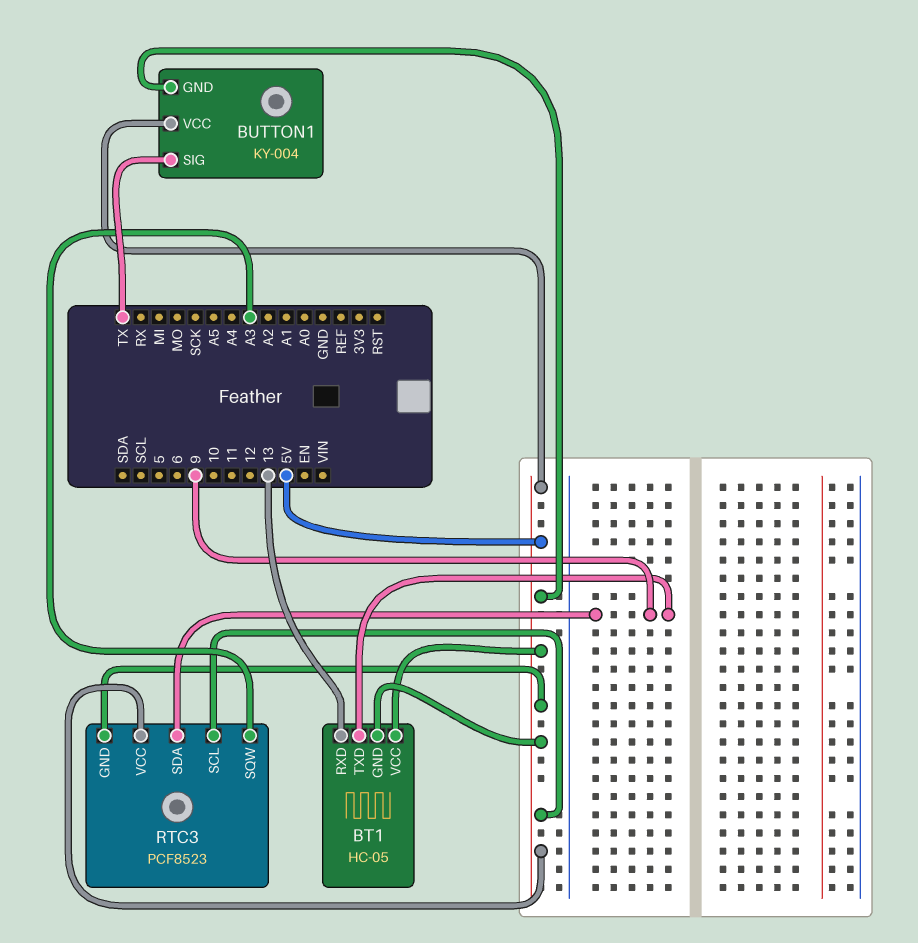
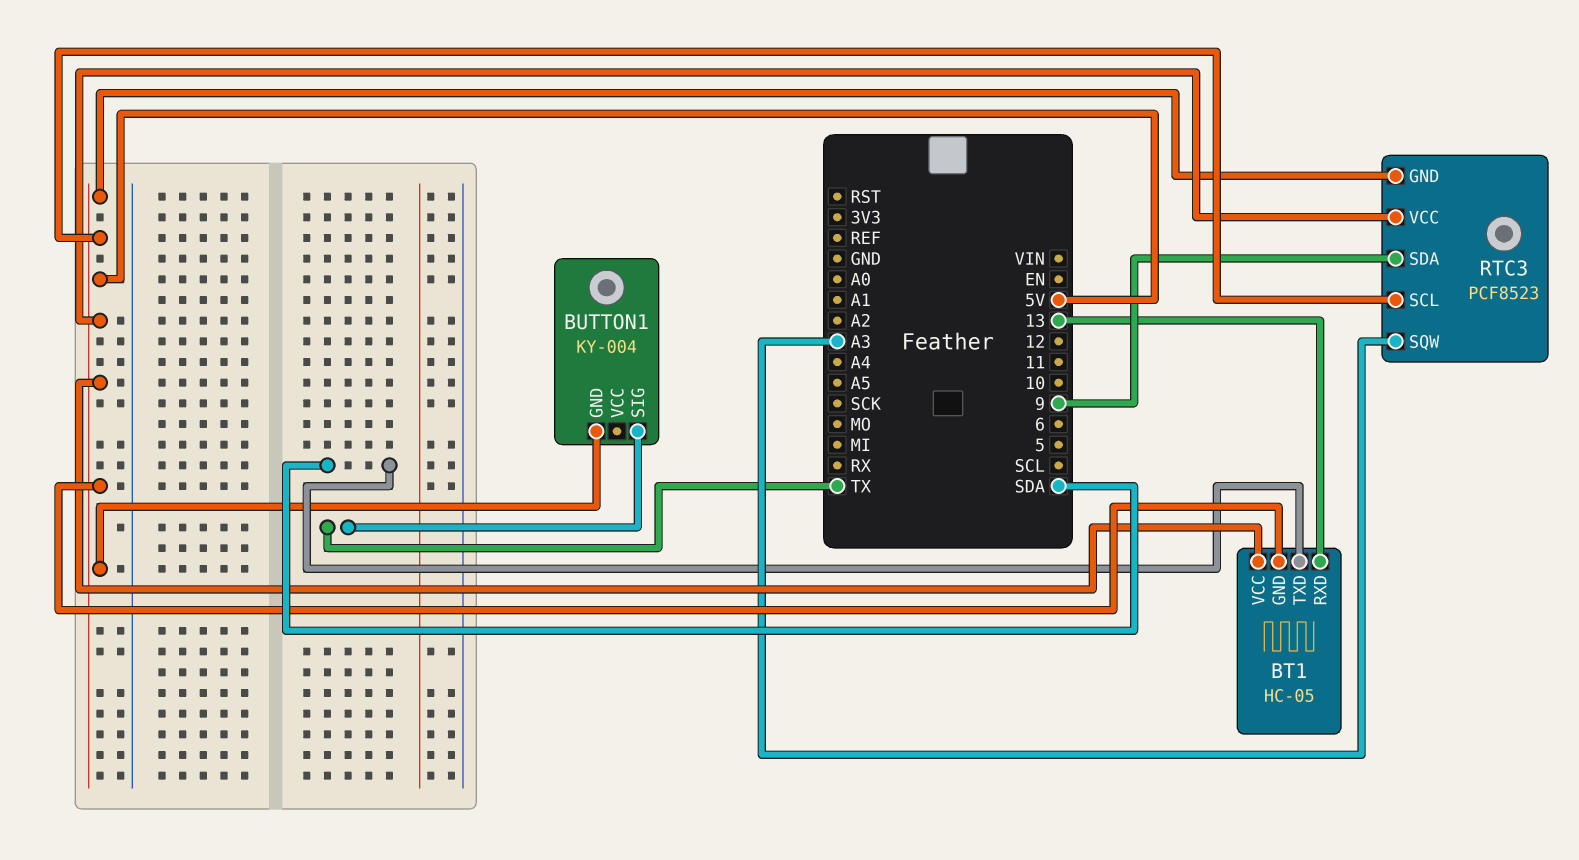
BT1 pin TXD: 9 -> SDA
BUTTON1 pin VCC: 5V -> none

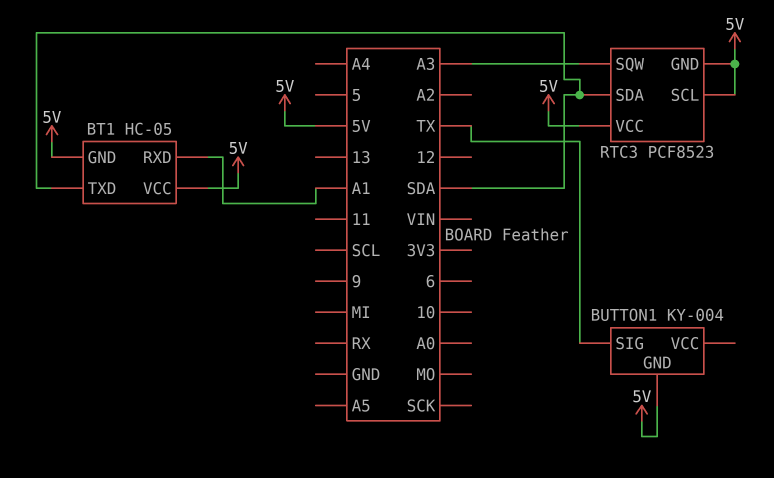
BT1 pin RXD: 13 -> A1
RTC3 pin SDA: 9 -> SDA

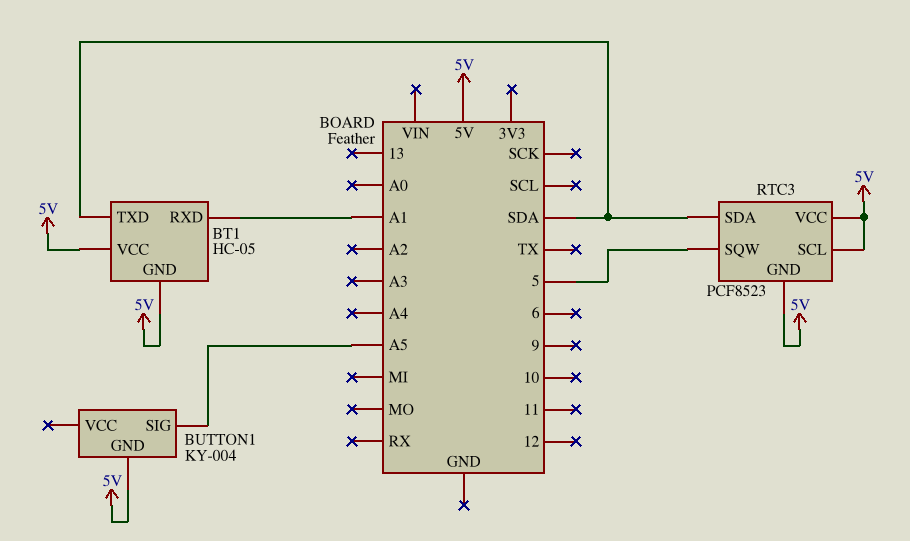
BUTTON1 pin SIG: TX -> A5
RTC3 pin SQW: A3 -> 5

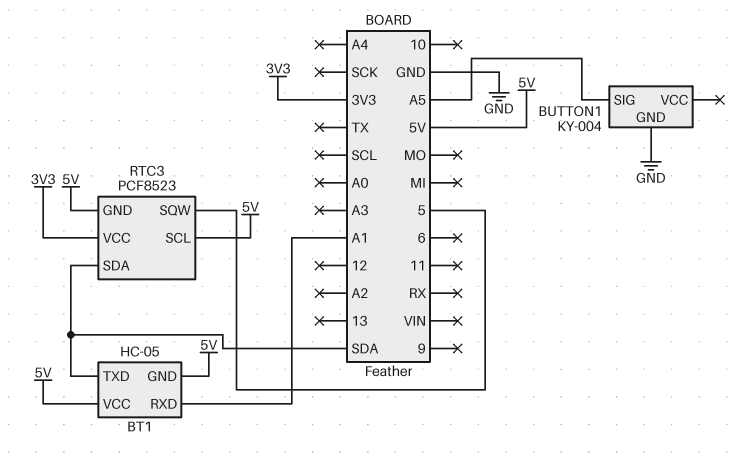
BUTTON1 pin GND: 5V -> GND
RTC3 pin VCC: 5V -> 3V3

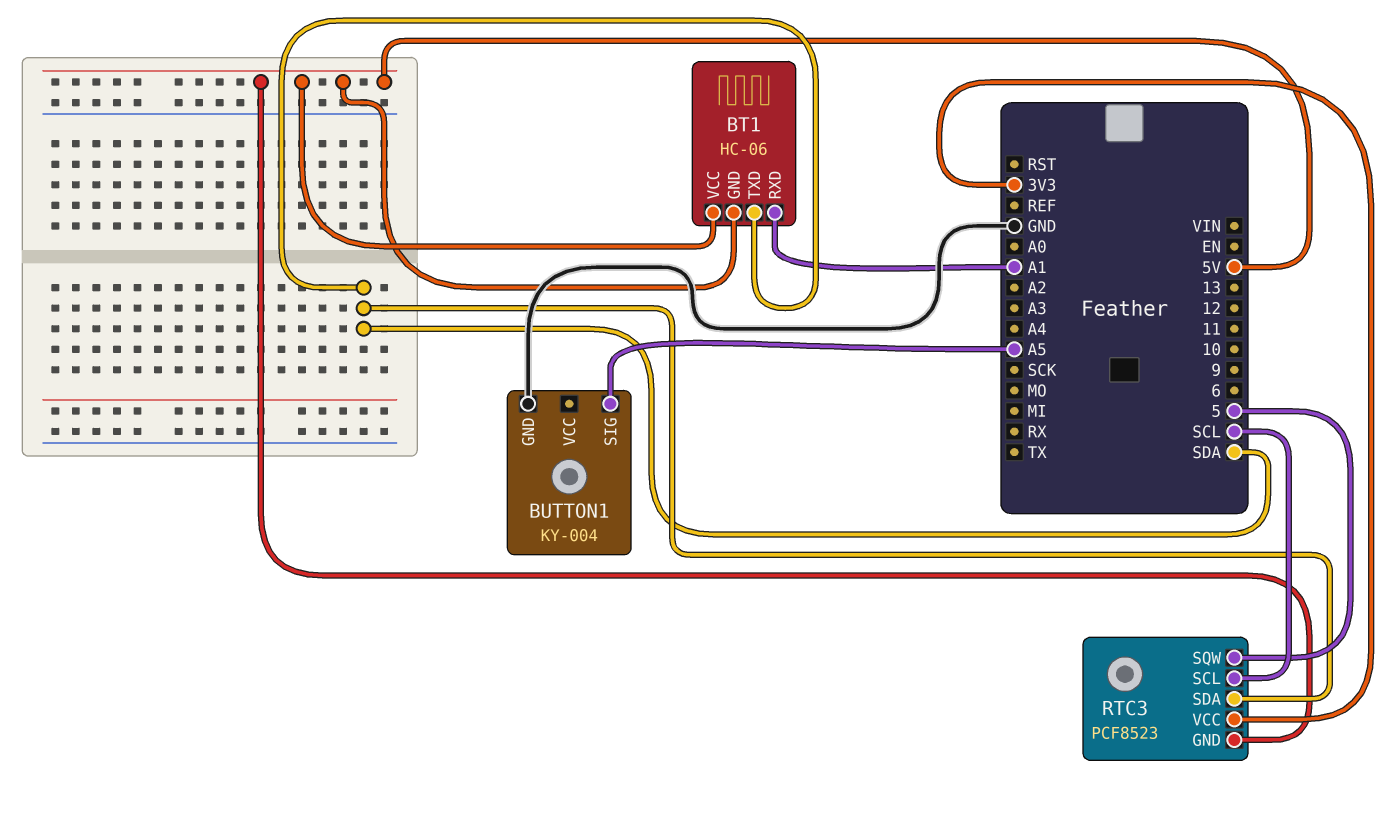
BT1: HC-05 -> HC-06
RTC3 pin SCL: 5V -> SCL

